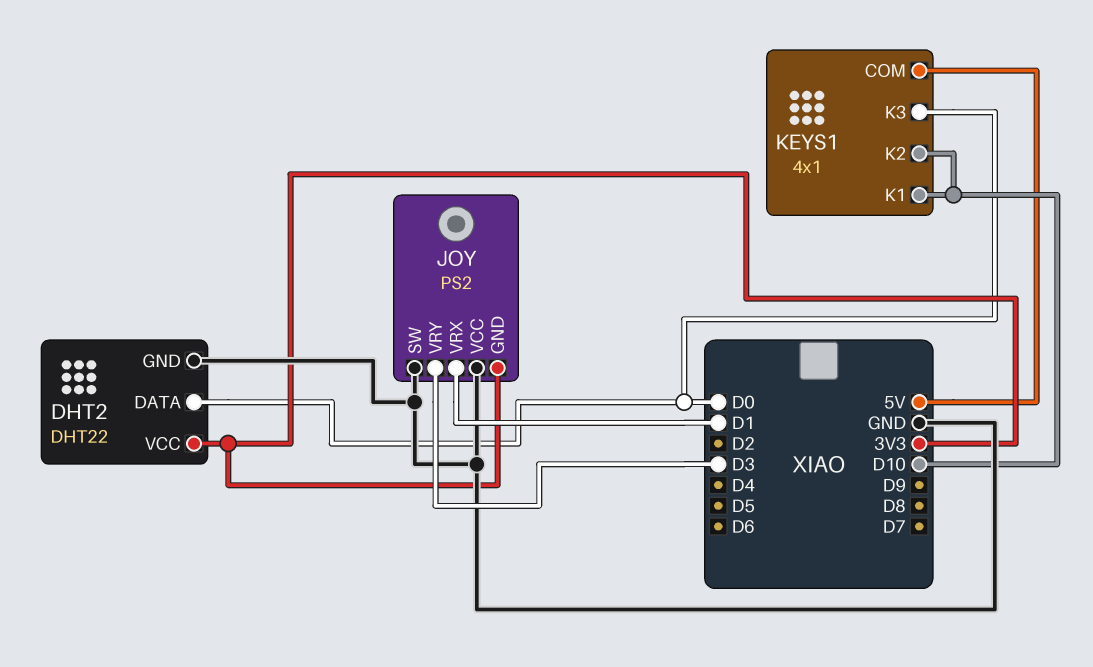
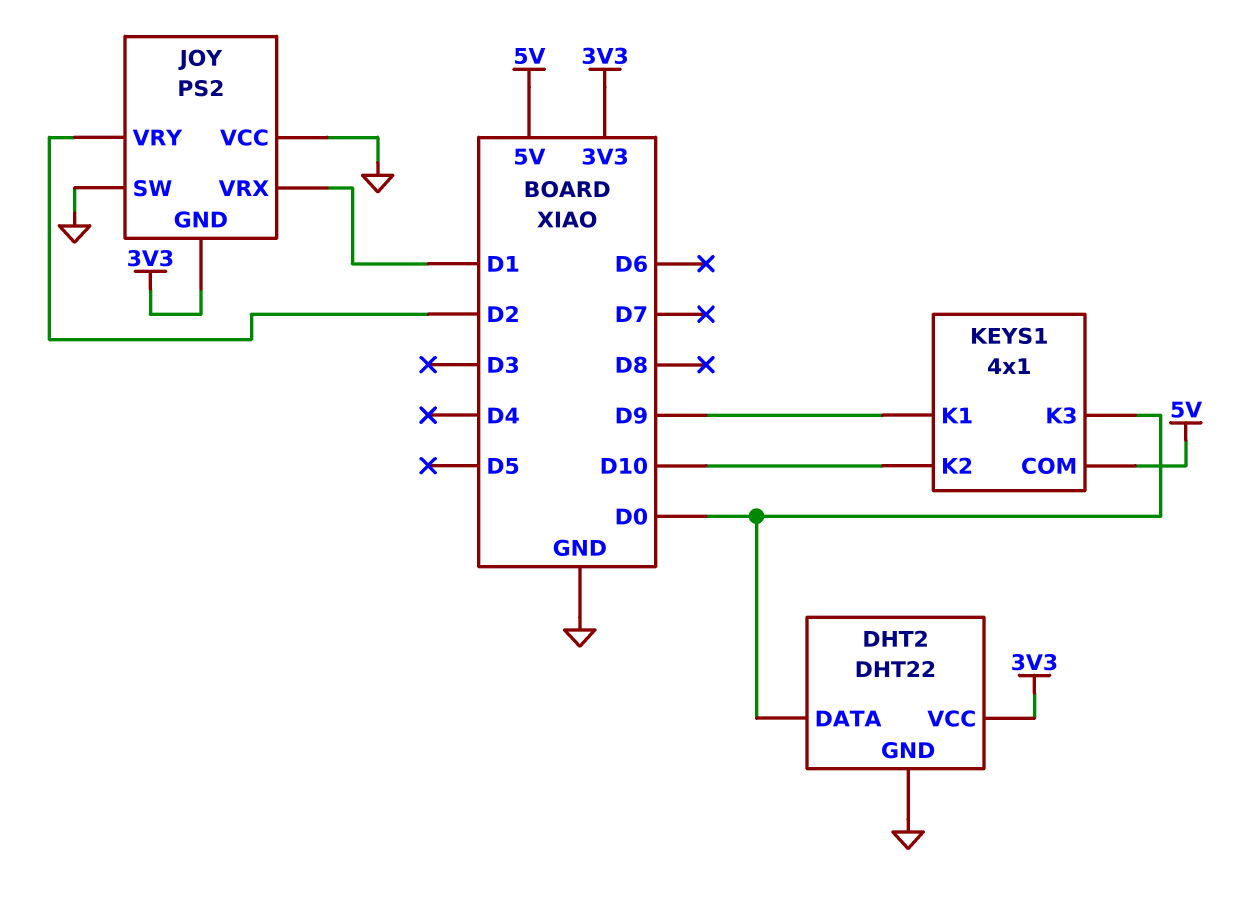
JOY pin VRY: D3 -> D2
KEYS1 pin K1: D10 -> D9

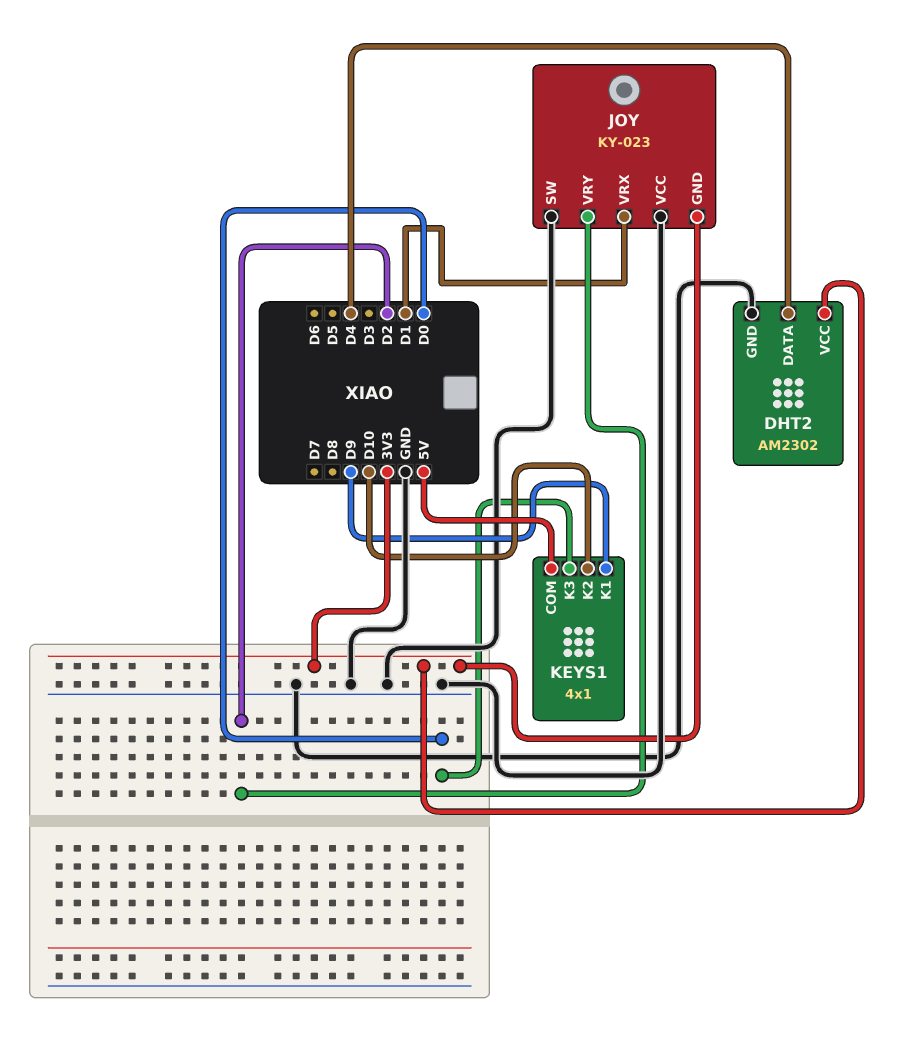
DHT2: DHT22 -> AM2302
DHT2 pin DATA: D0 -> D4
JOY: PS2 -> KY-023

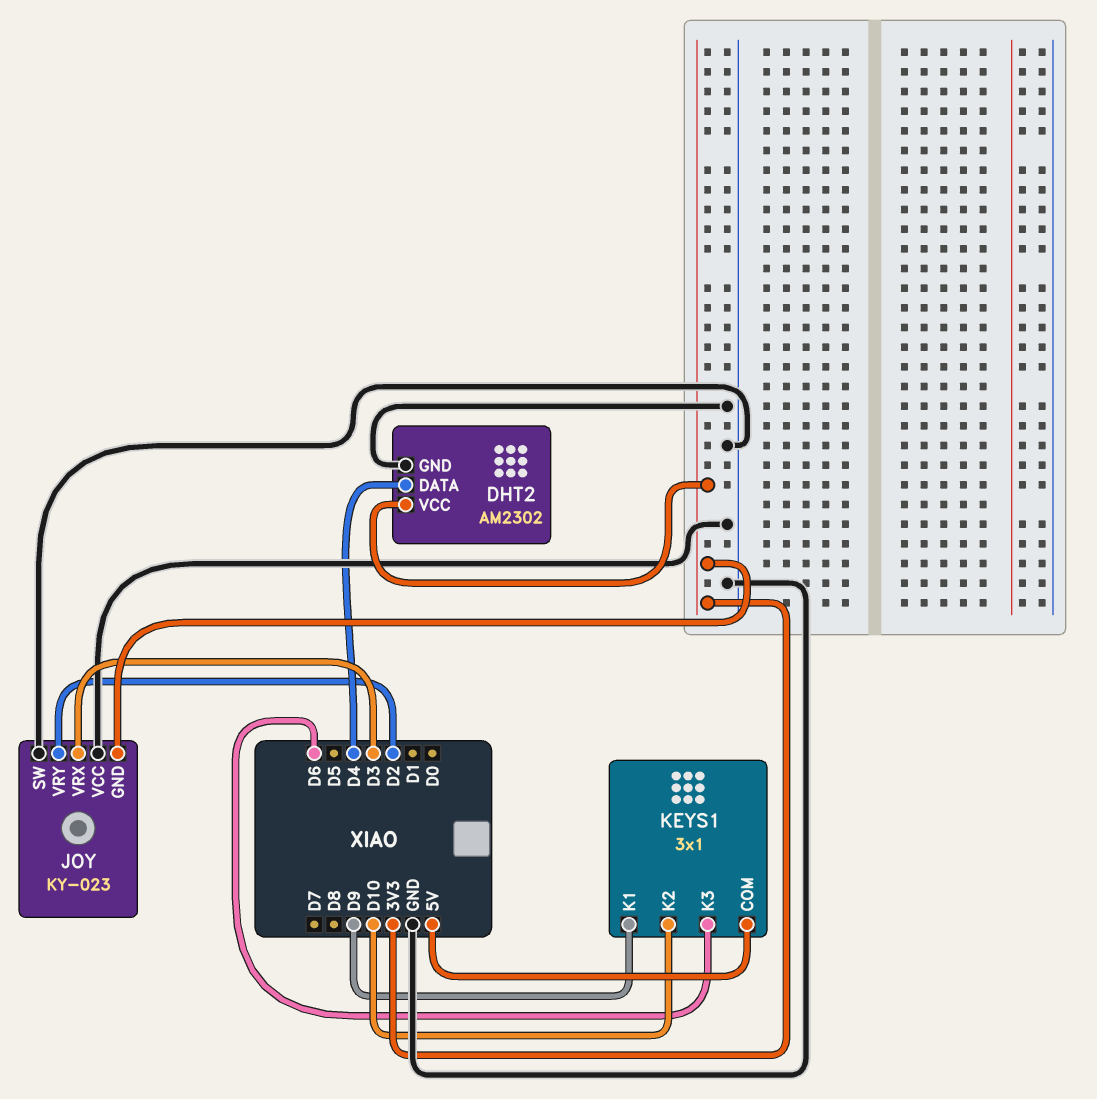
JOY pin VRX: D1 -> D3
KEYS1: 4x1 -> 3x1
KEYS1 pin K3: D0 -> D6

